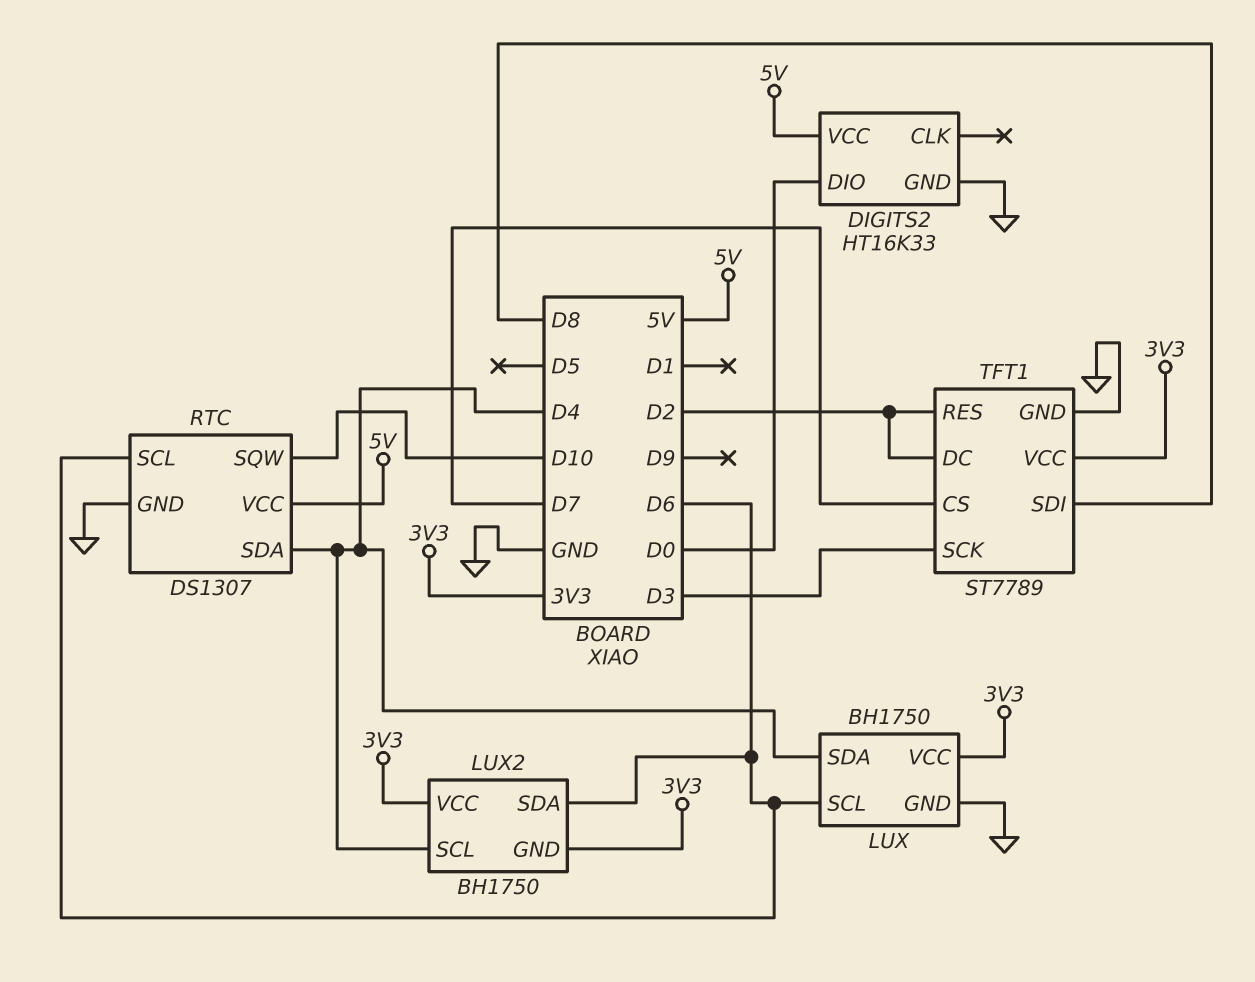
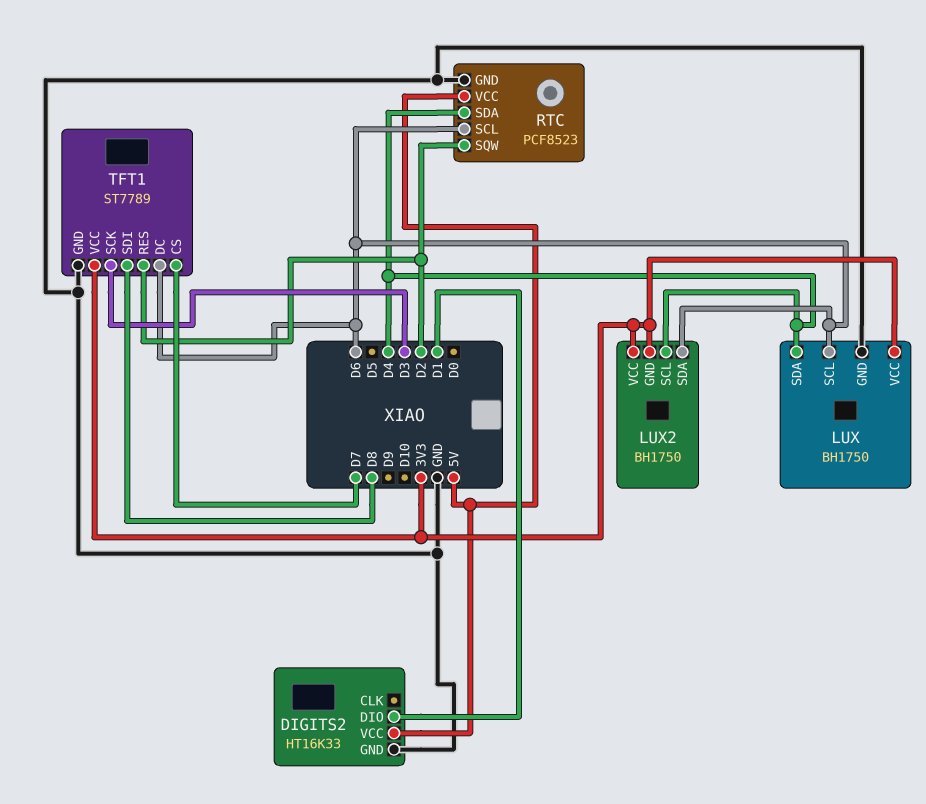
DIGITS2 pin DIO: D0 -> D1
RTC: DS1307 -> PCF8523
RTC pin SQW: D10 -> D2
TFT1 pin DC: D2 -> D6

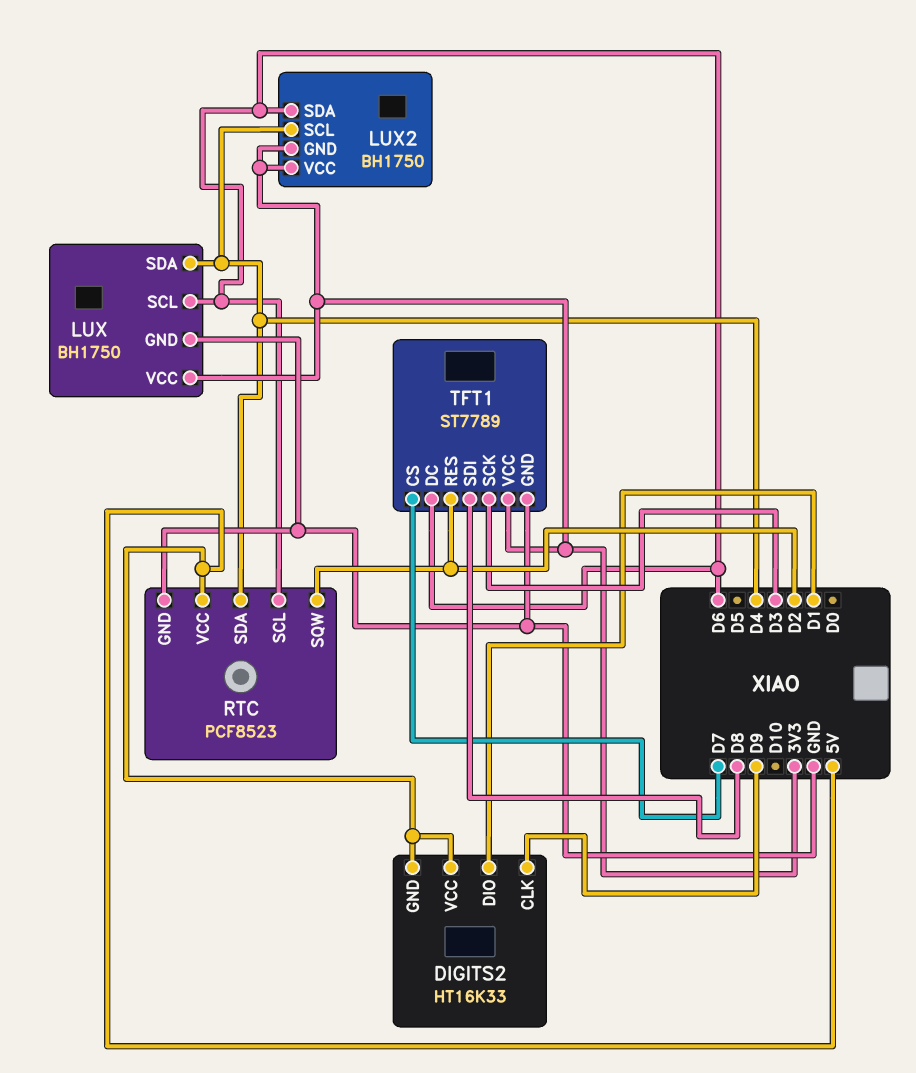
DIGITS2 pin CLK: none -> D9
DIGITS2 pin GND: GND -> 5V

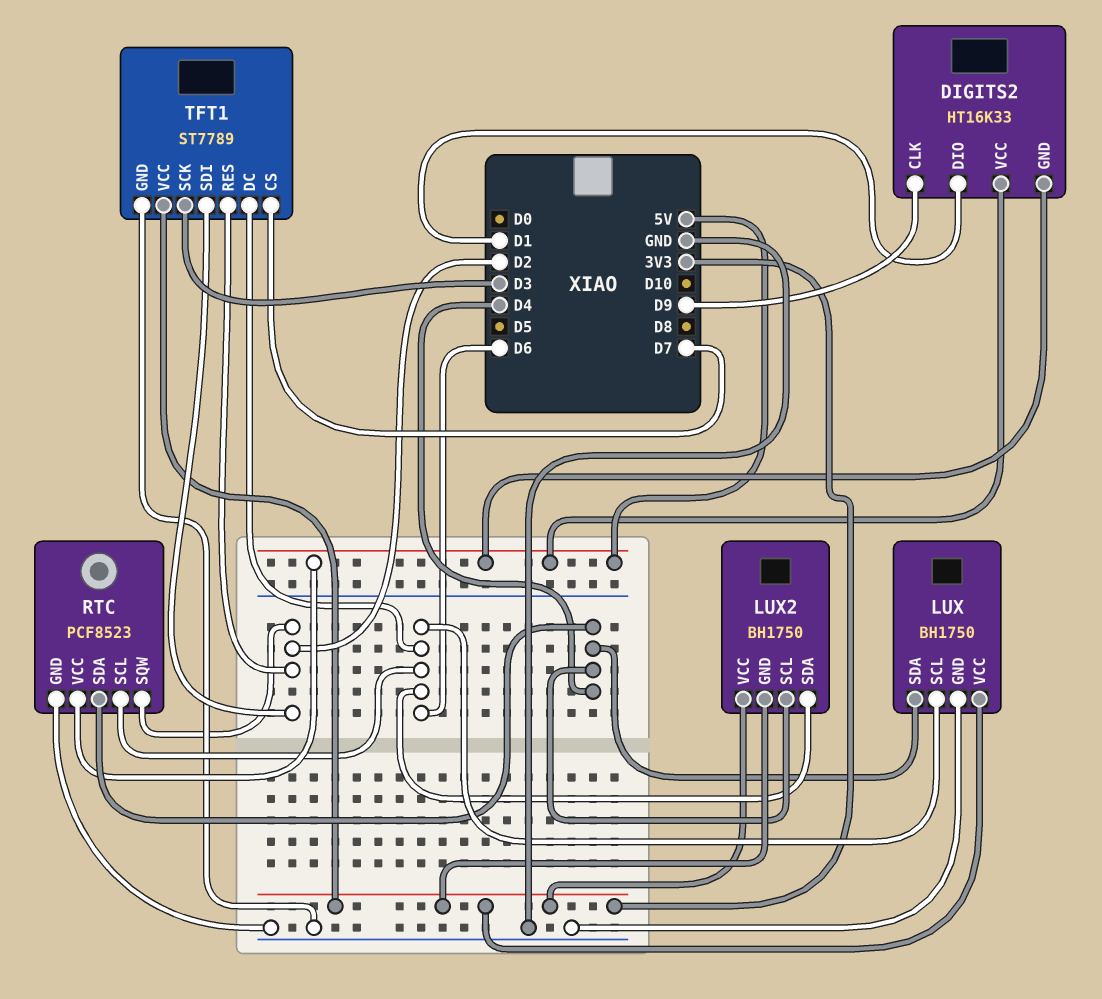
TFT1 pin SDI: D8 -> D2

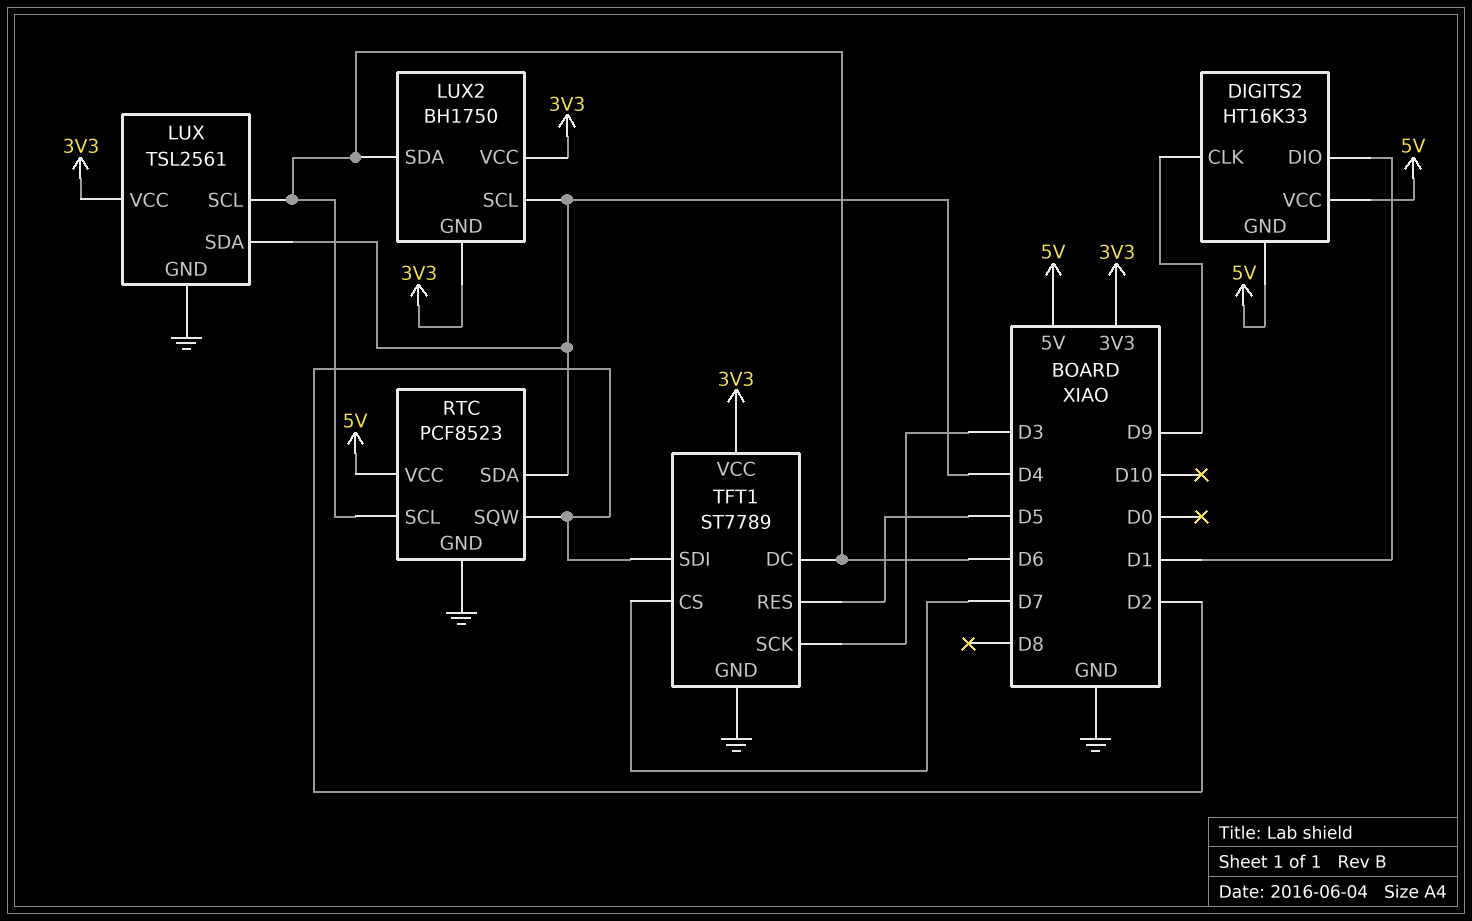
LUX: BH1750 -> TSL2561
TFT1 pin RES: D2 -> D5

